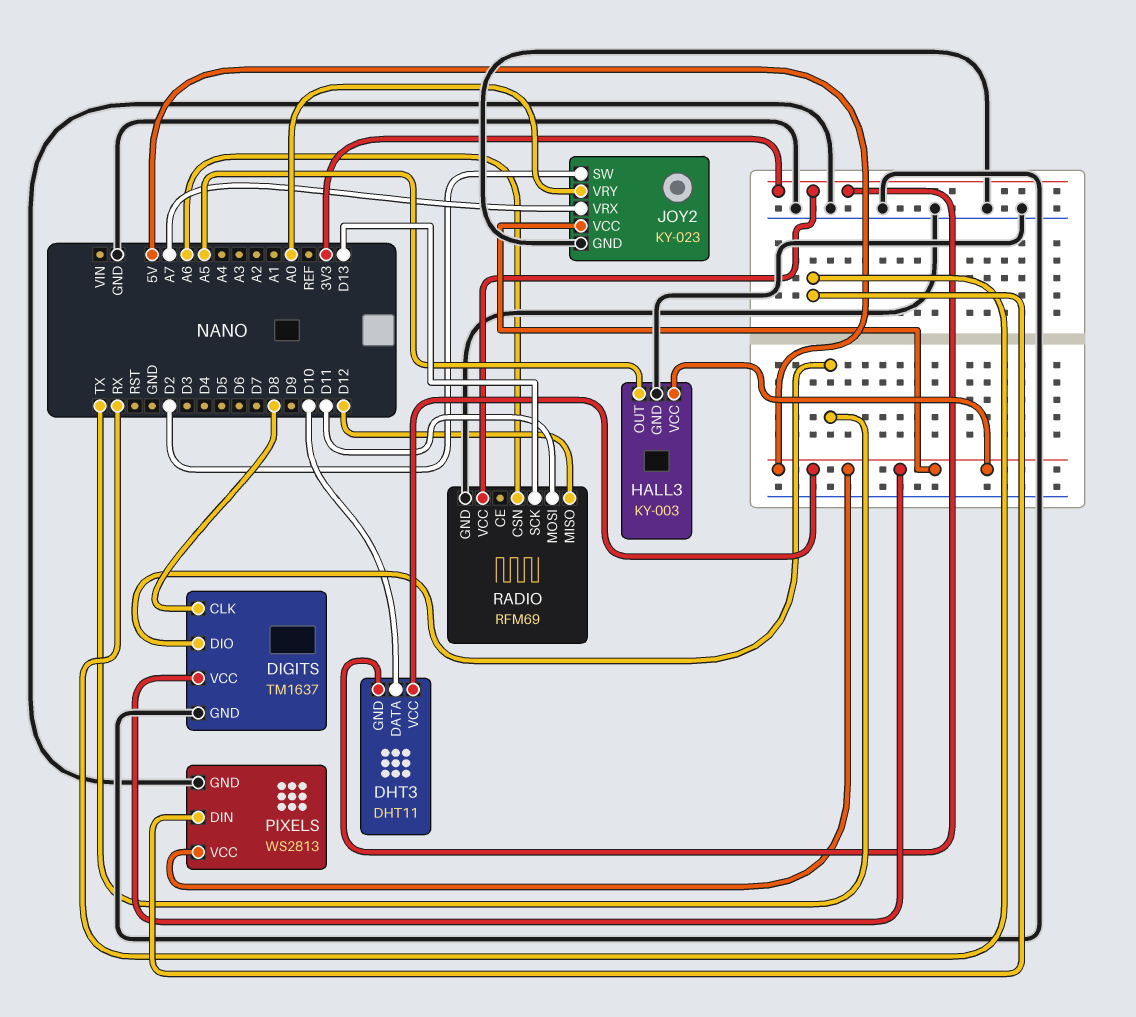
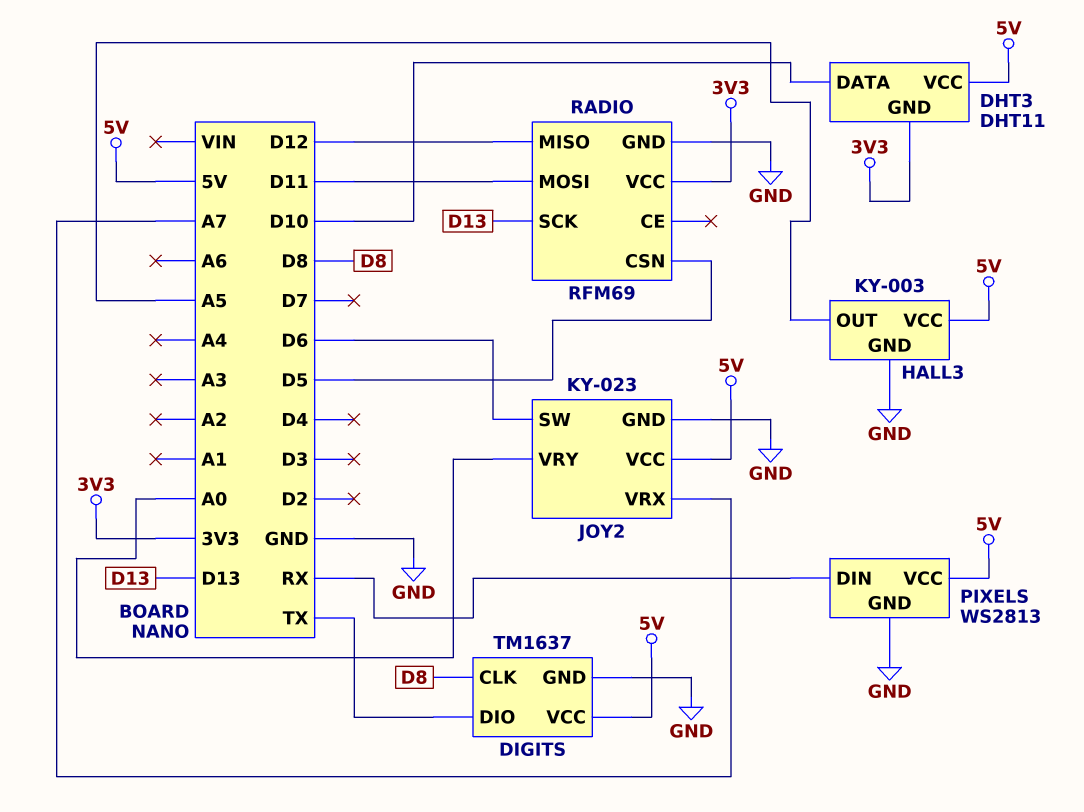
JOY2 pin SW: D2 -> D6
RADIO pin CSN: A6 -> D5

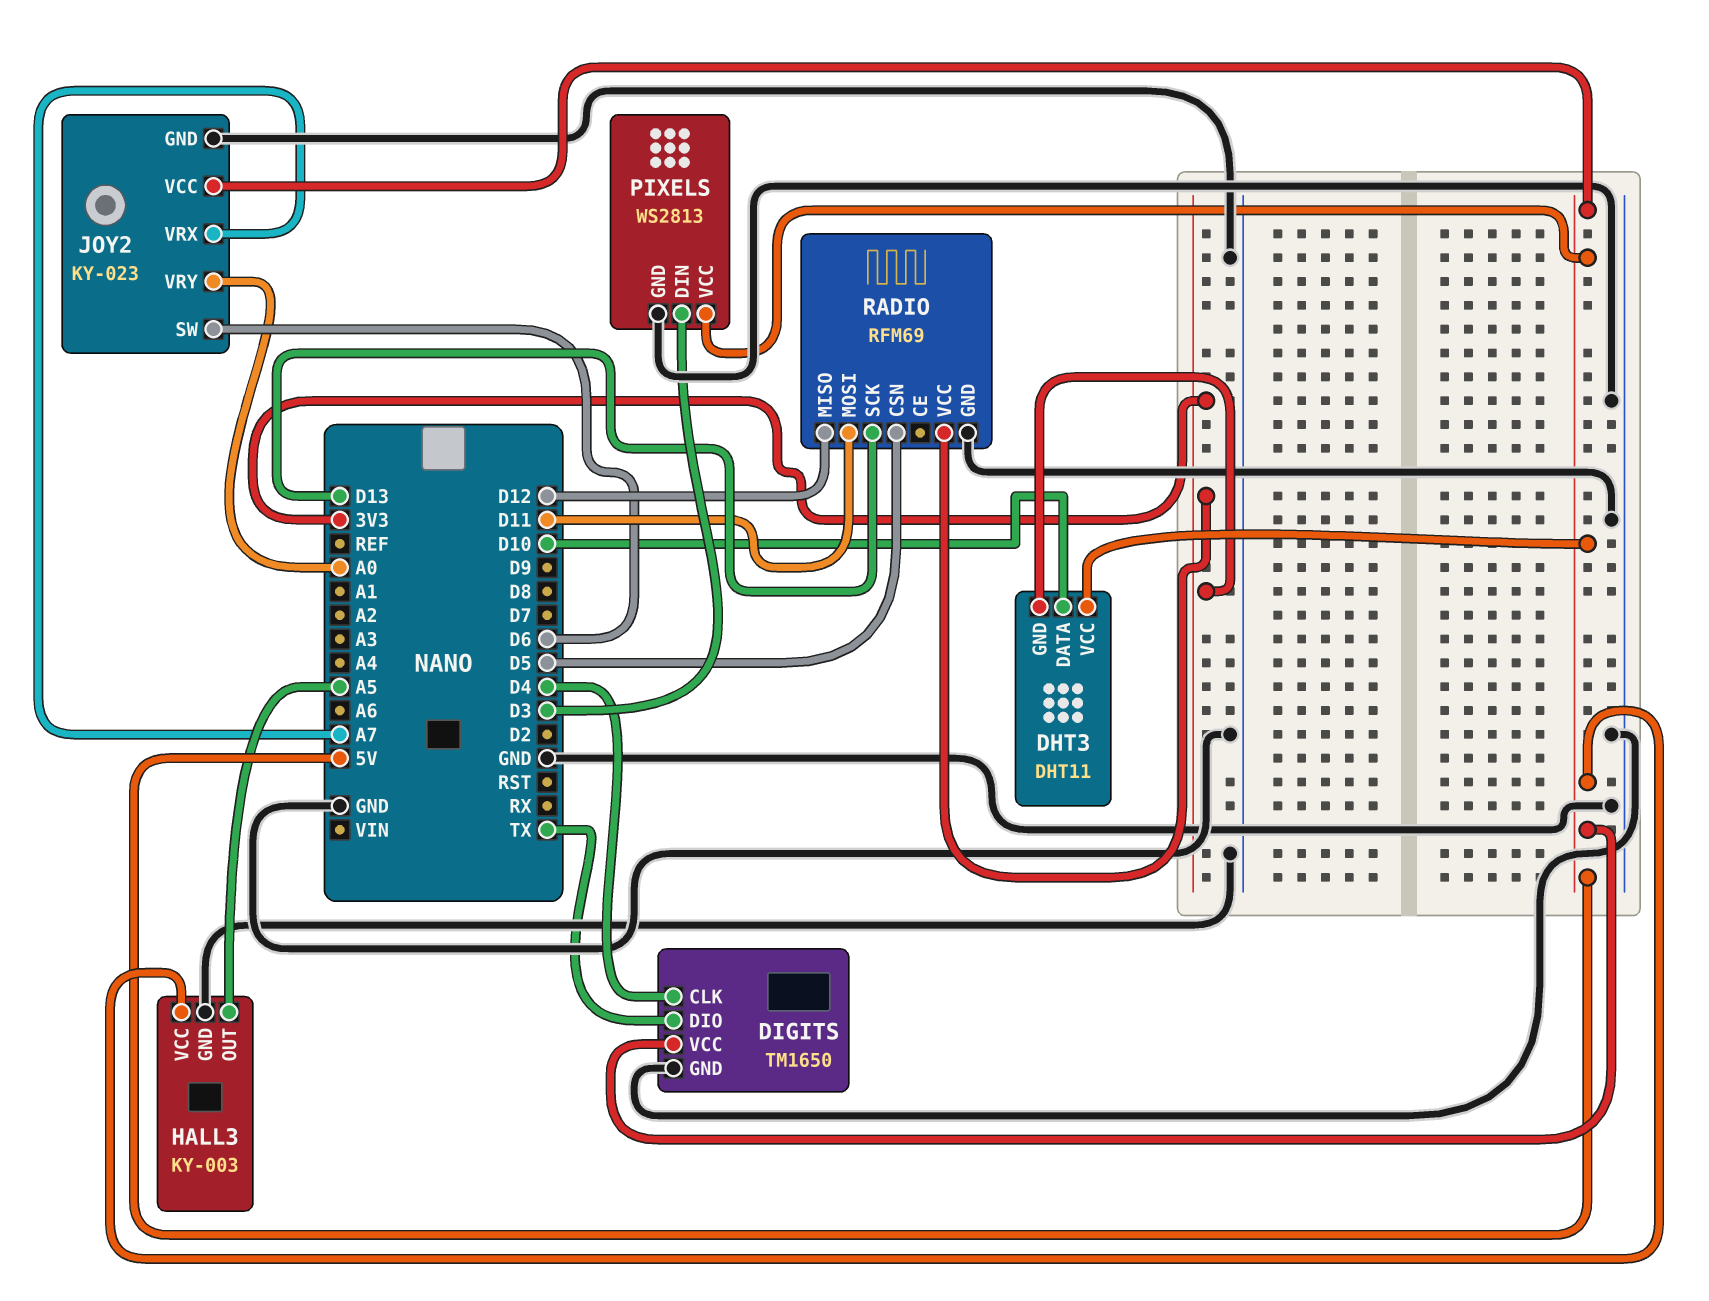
DIGITS: TM1637 -> TM1650
DIGITS pin CLK: D8 -> D4
PIXELS pin DIN: RX -> D3

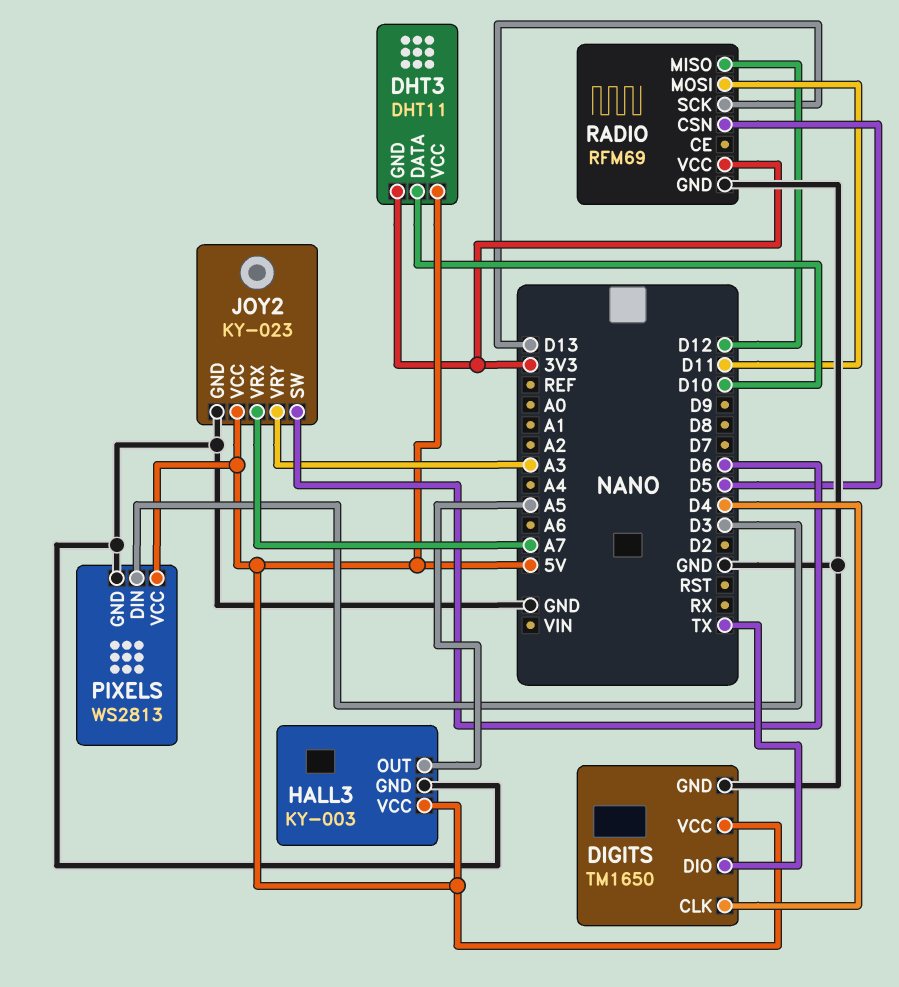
JOY2 pin VRY: A0 -> A3

